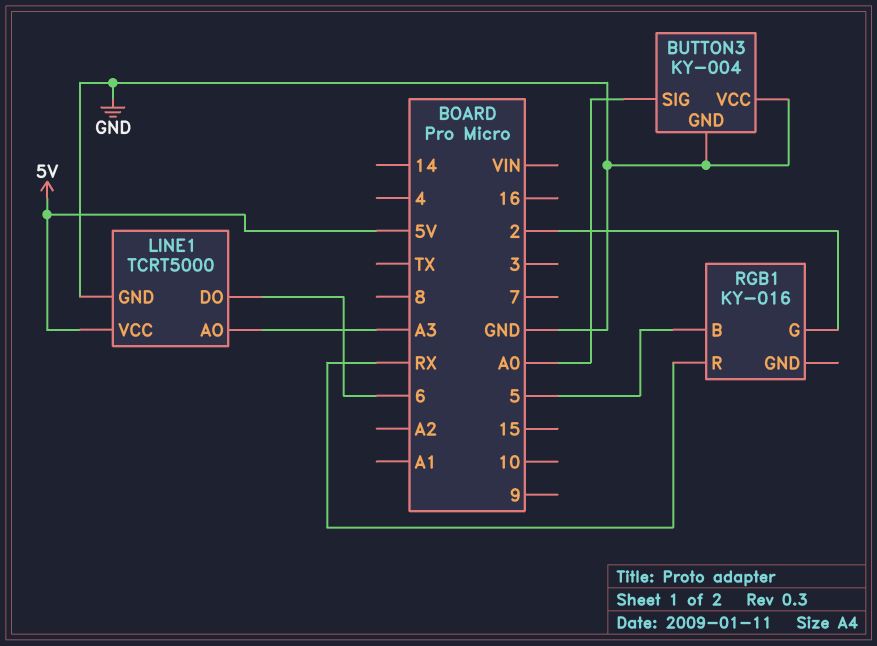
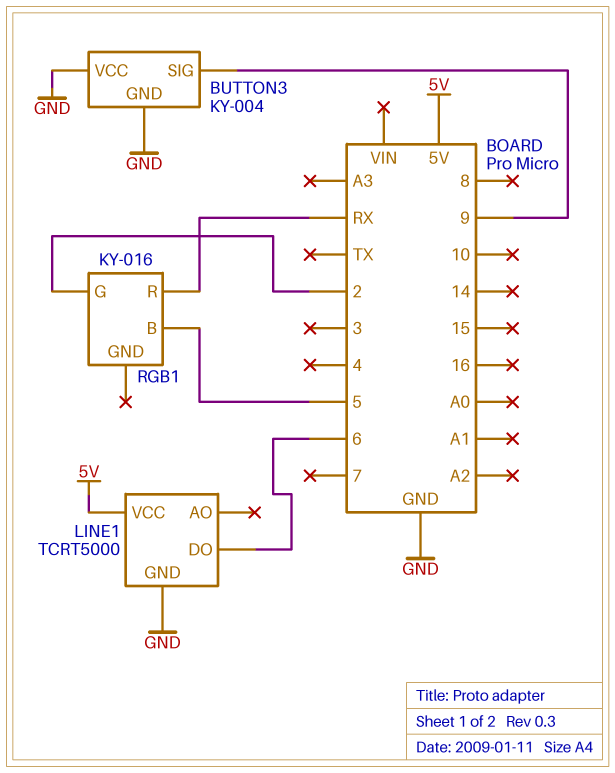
BUTTON3 pin SIG: A0 -> 9
LINE1 pin AO: A3 -> none

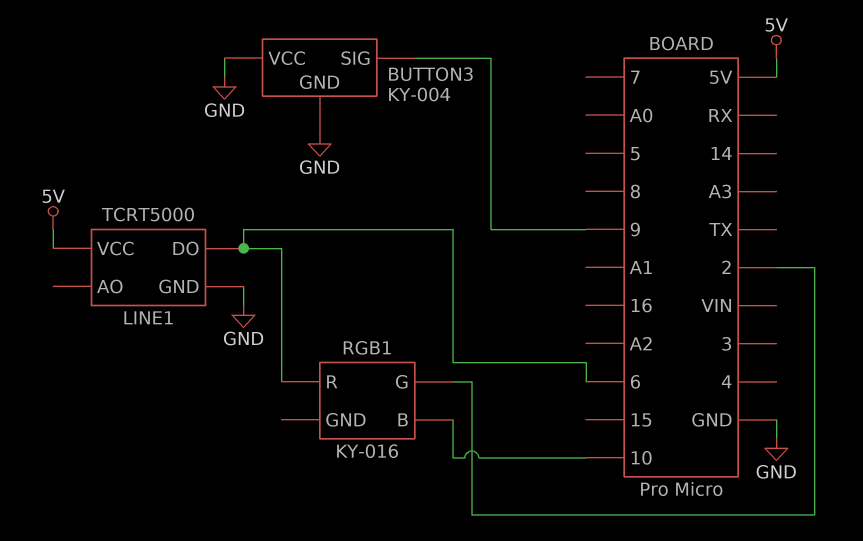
RGB1 pin B: 5 -> 10
RGB1 pin R: RX -> 6

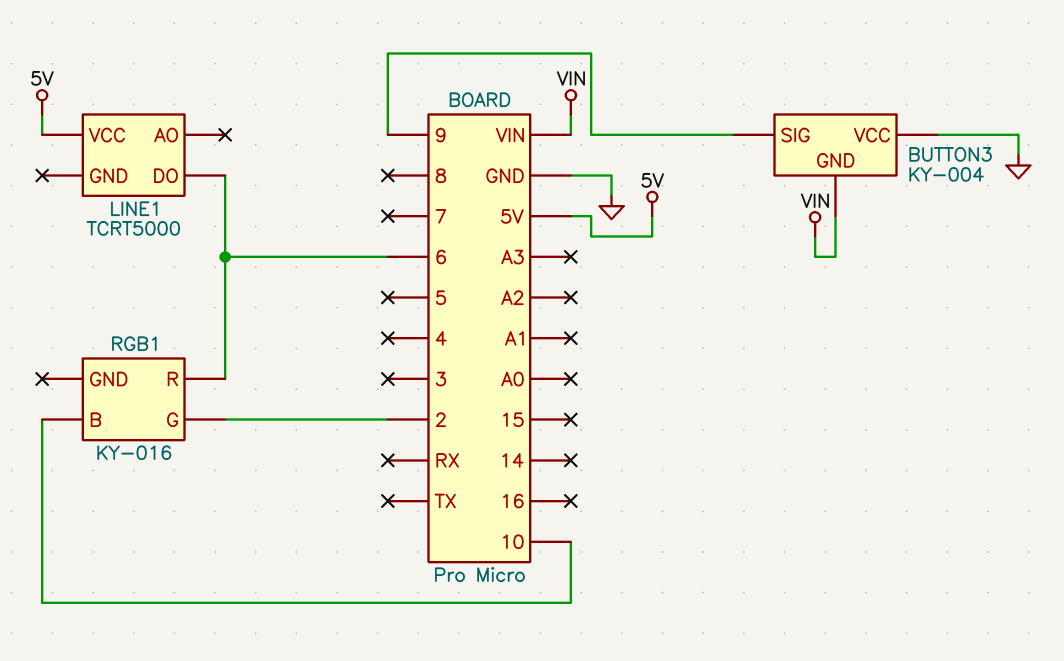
BUTTON3 pin GND: GND -> VIN
LINE1 pin GND: GND -> none

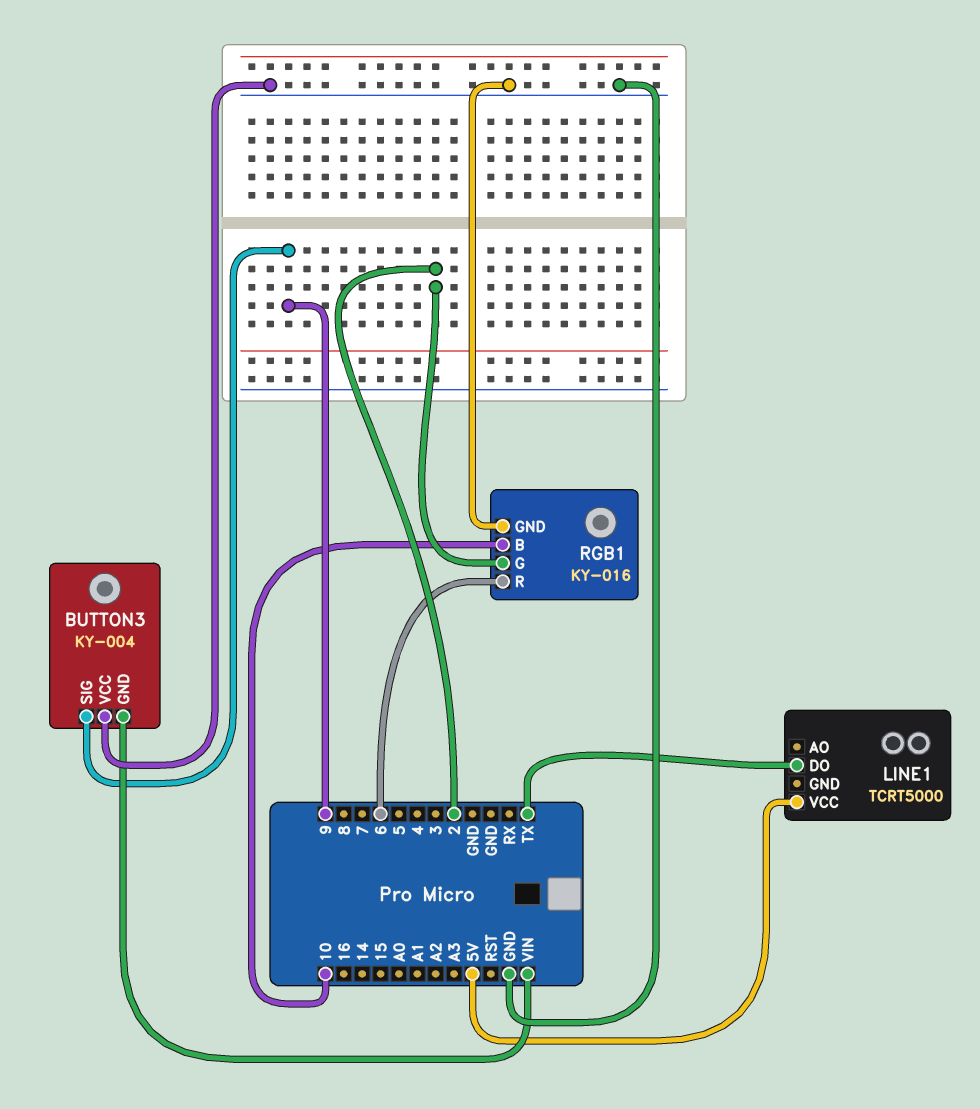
LINE1 pin DO: 6 -> TX
RGB1 pin GND: none -> GND

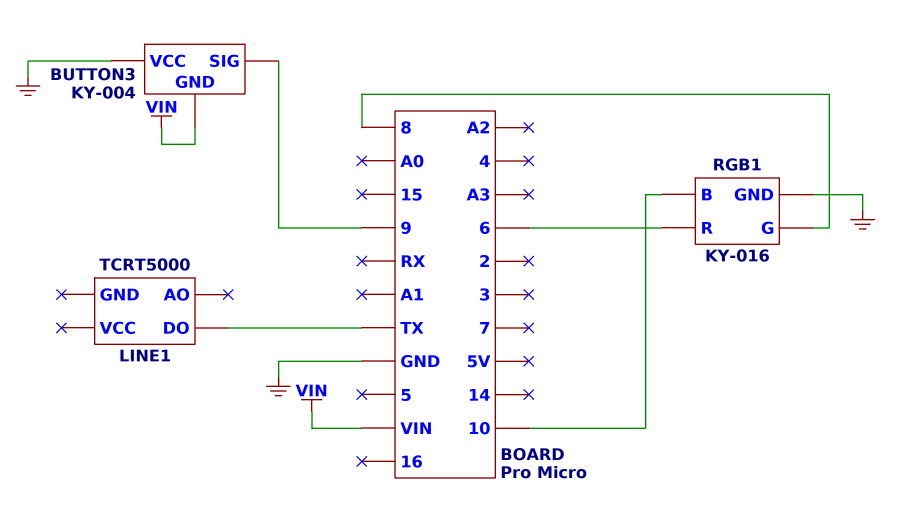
LINE1 pin VCC: 5V -> none
RGB1 pin G: 2 -> 8

